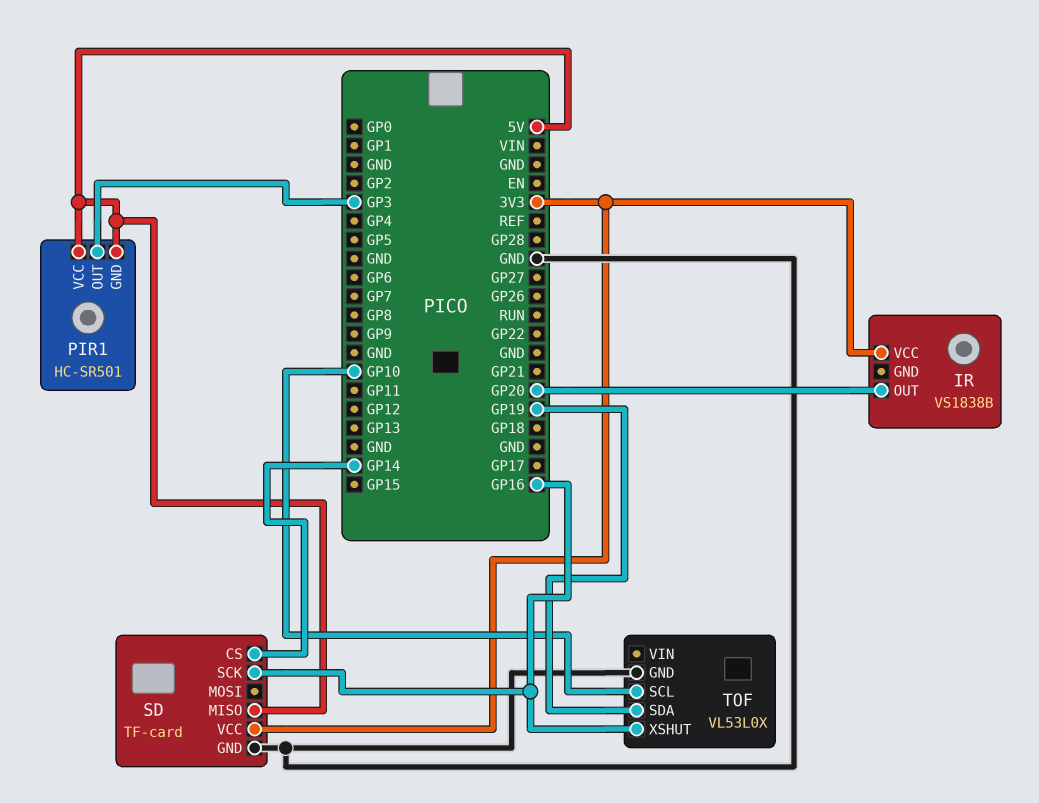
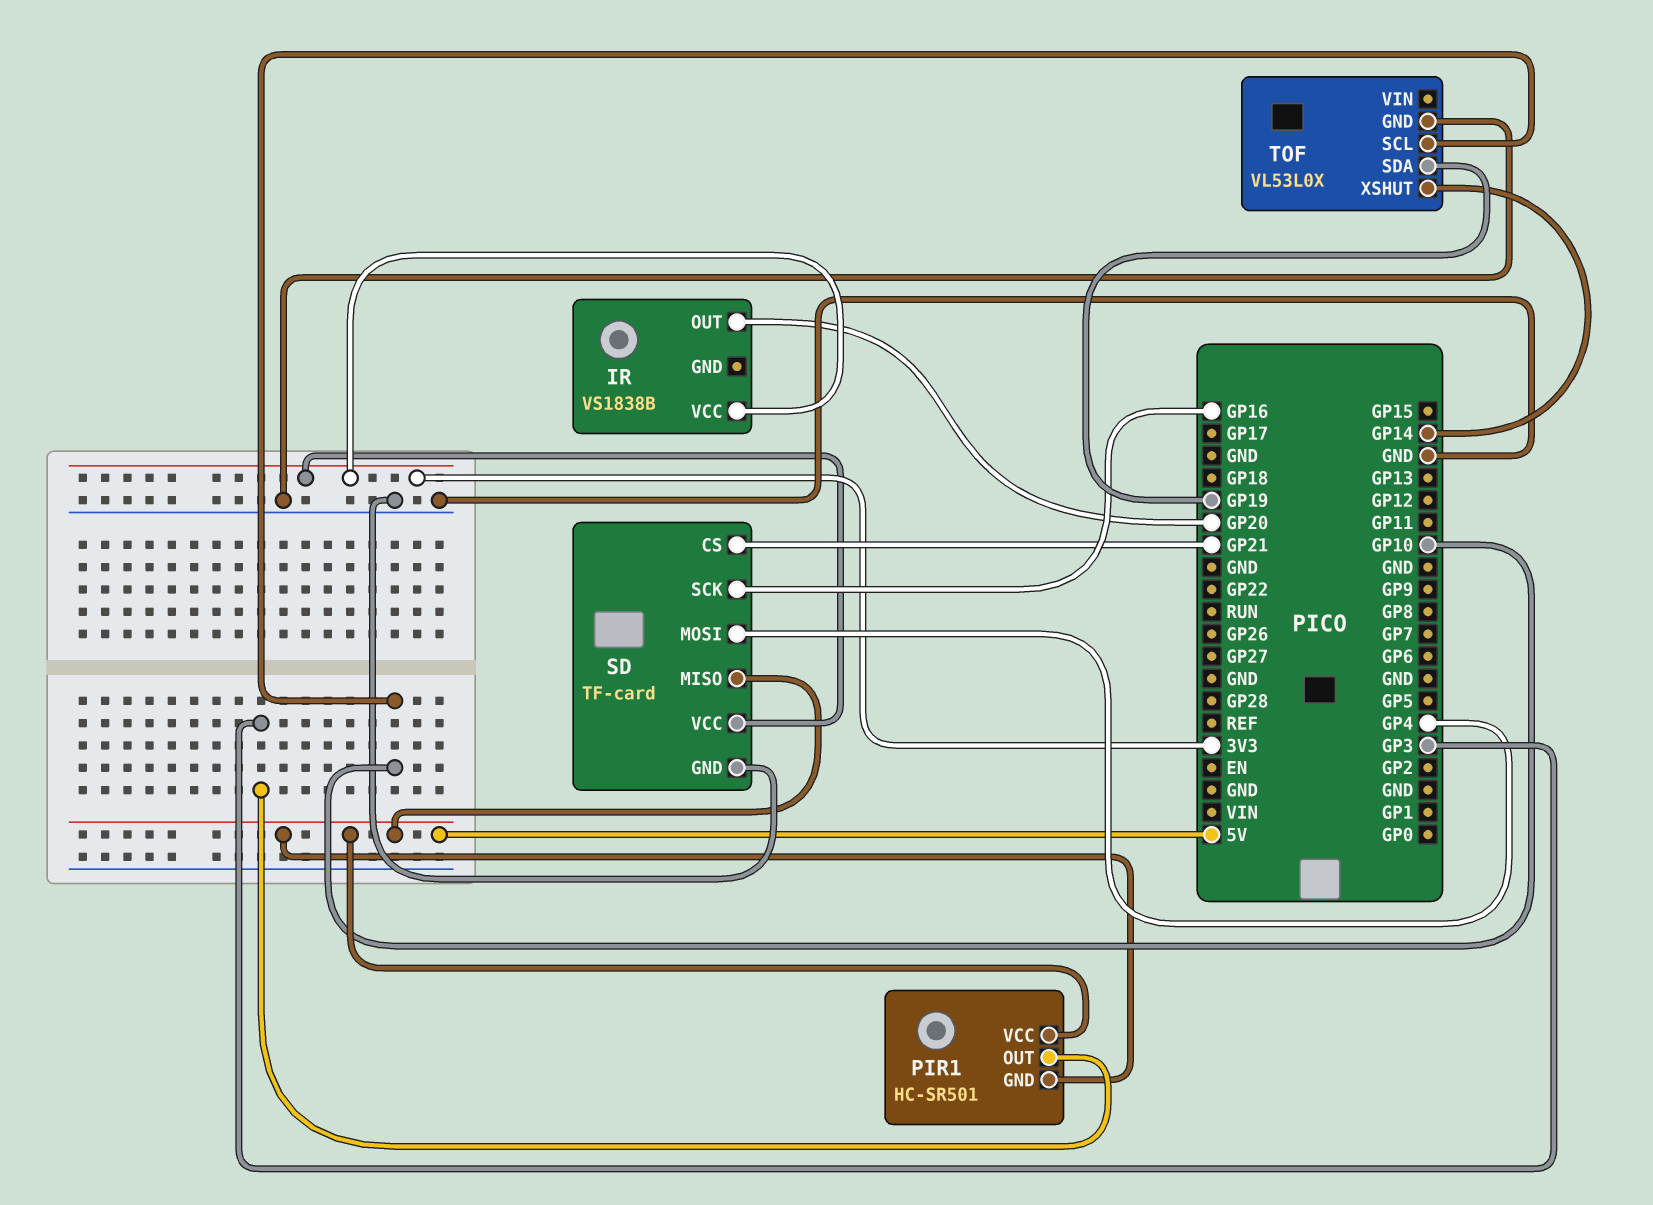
SD pin CS: GP14 -> GP21
SD pin MOSI: none -> GP4
TOF pin XSHUT: GP16 -> GP14

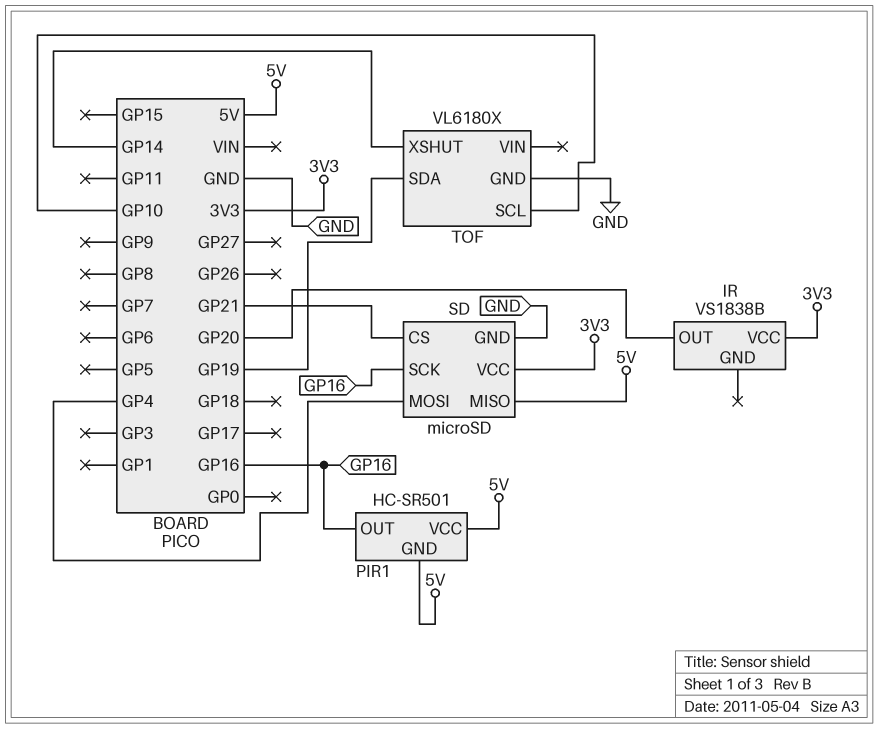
PIR1 pin OUT: GP3 -> GP16
SD: TF-card -> microSD
TOF: VL53L0X -> VL6180X

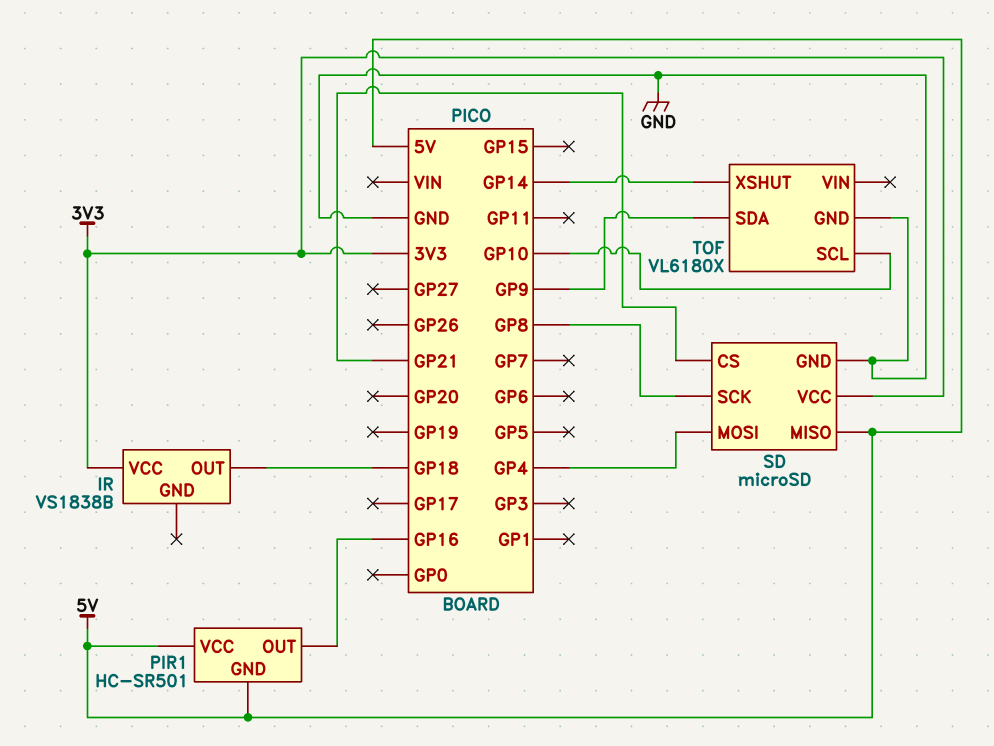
IR pin OUT: GP20 -> GP18
SD pin SCK: GP16 -> GP8
TOF pin SDA: GP19 -> GP9

